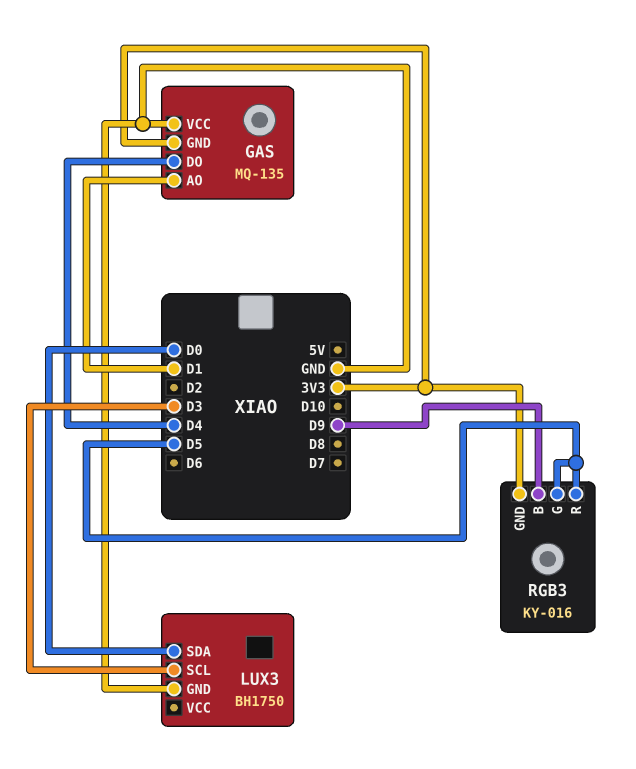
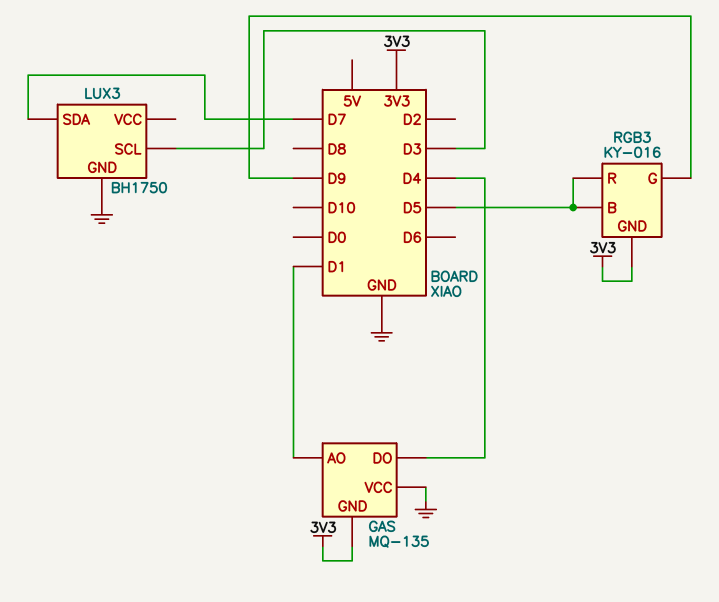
LUX3 pin SDA: D0 -> D7
RGB3 pin B: D9 -> D5
RGB3 pin G: D5 -> D9

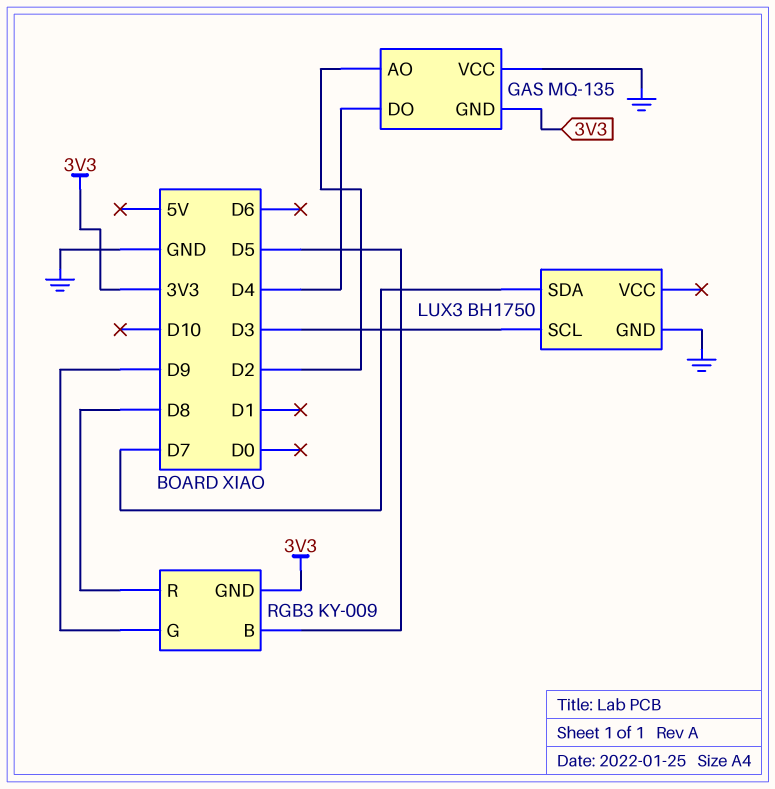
GAS pin AO: D1 -> D2
RGB3: KY-016 -> KY-009
RGB3 pin R: D5 -> D8

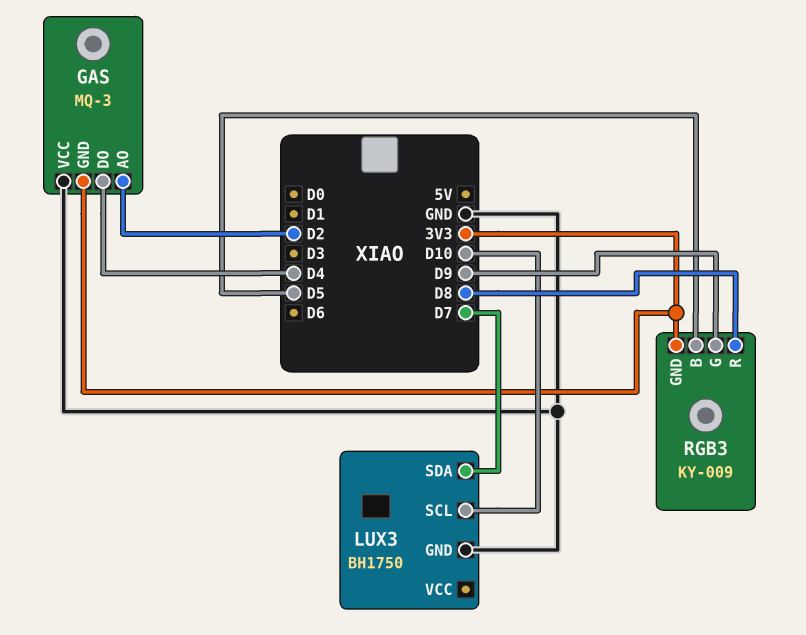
GAS: MQ-135 -> MQ-3
LUX3 pin SCL: D3 -> D10

